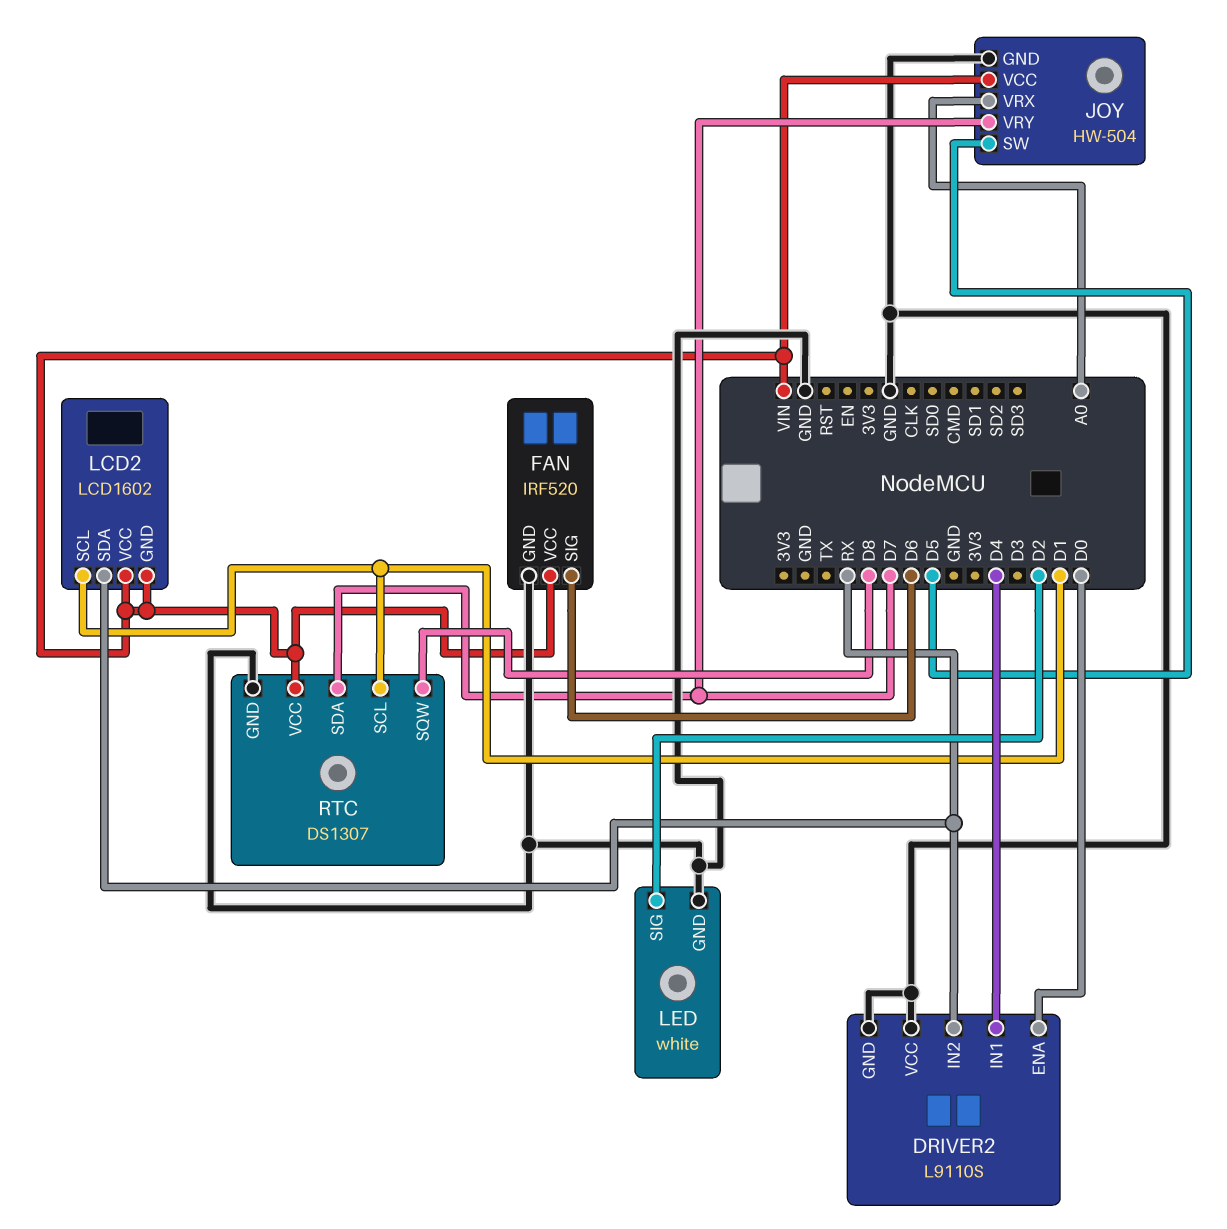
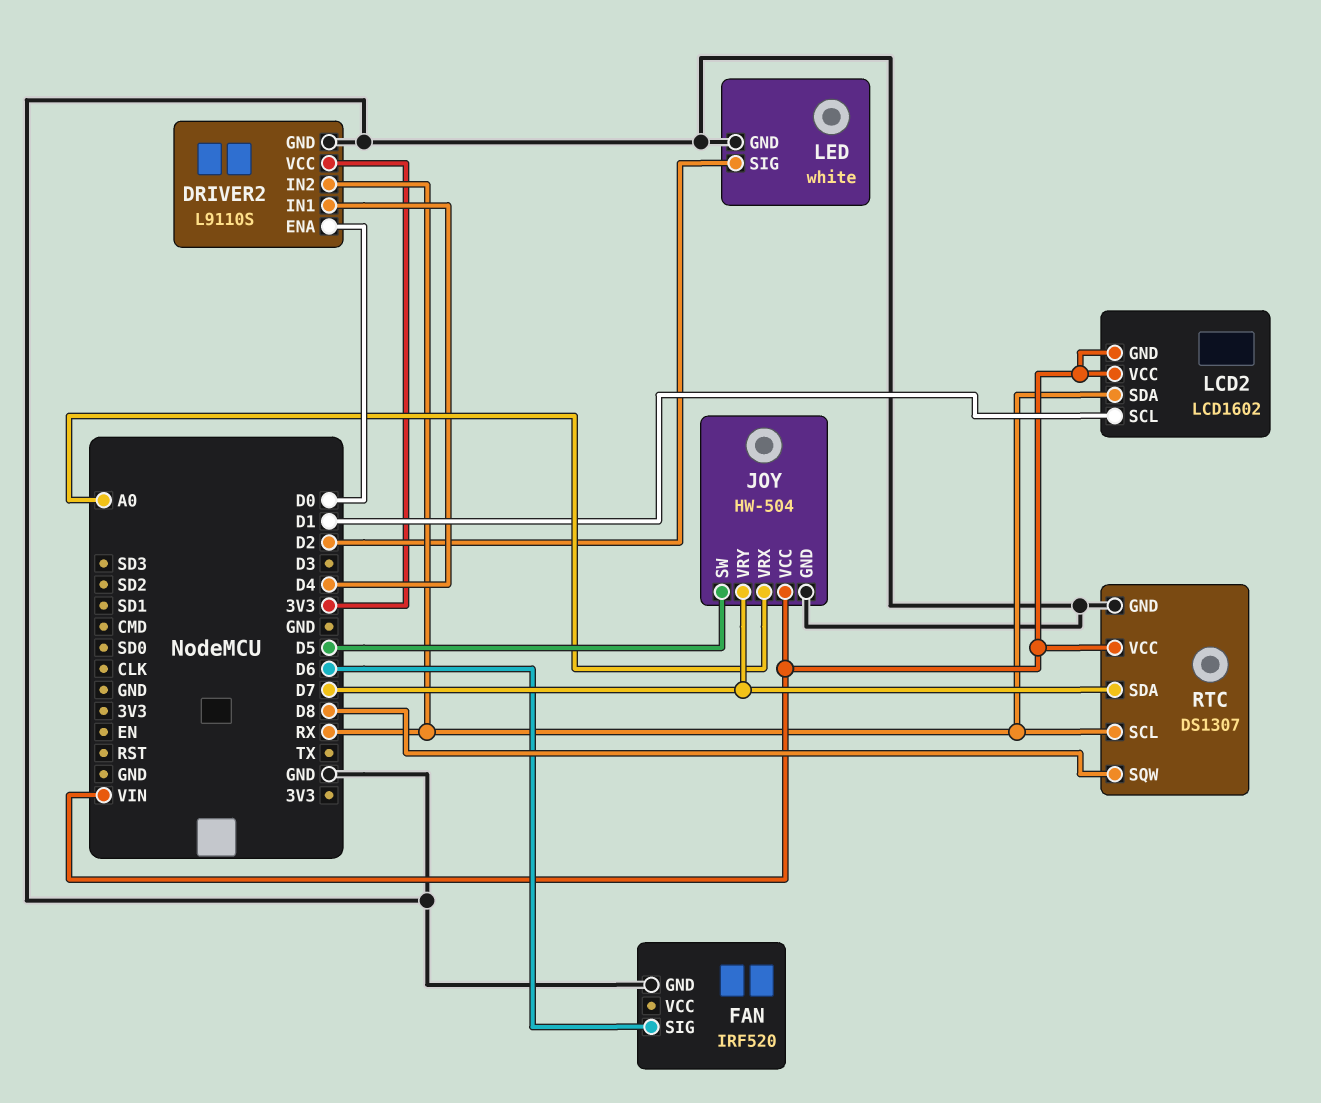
DRIVER2 pin VCC: GND -> 3V3
FAN pin VCC: VIN -> none
RTC pin SCL: D1 -> RX

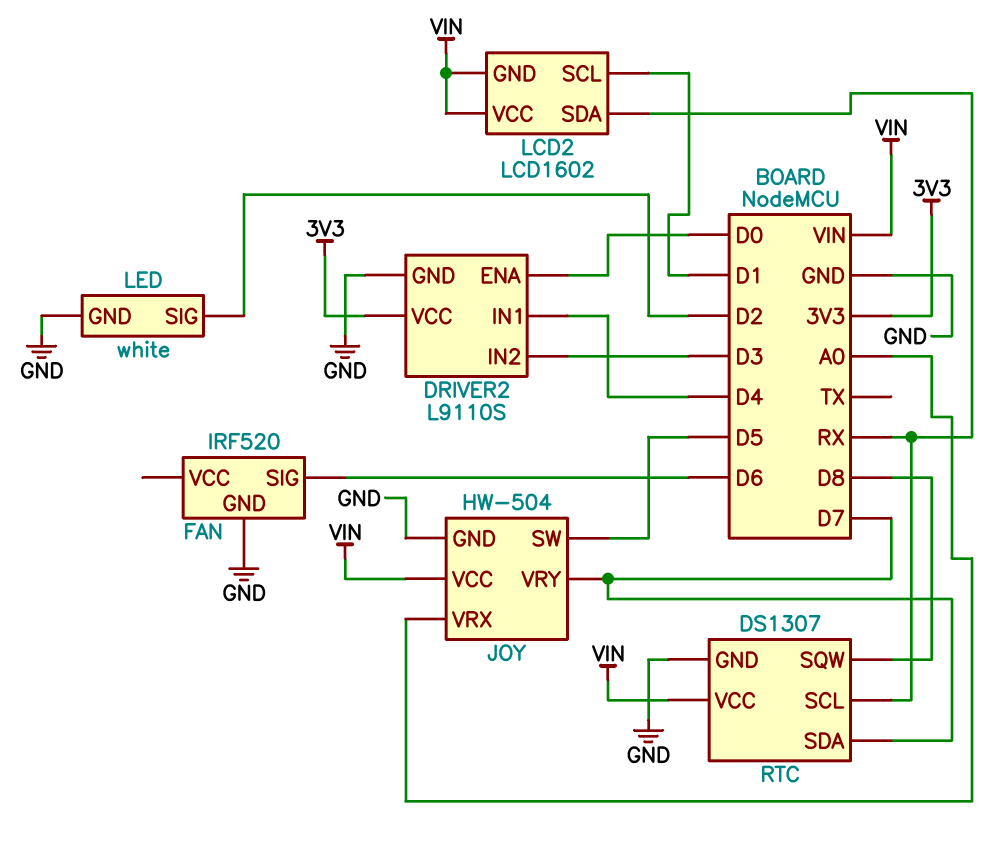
DRIVER2 pin IN2: RX -> D3

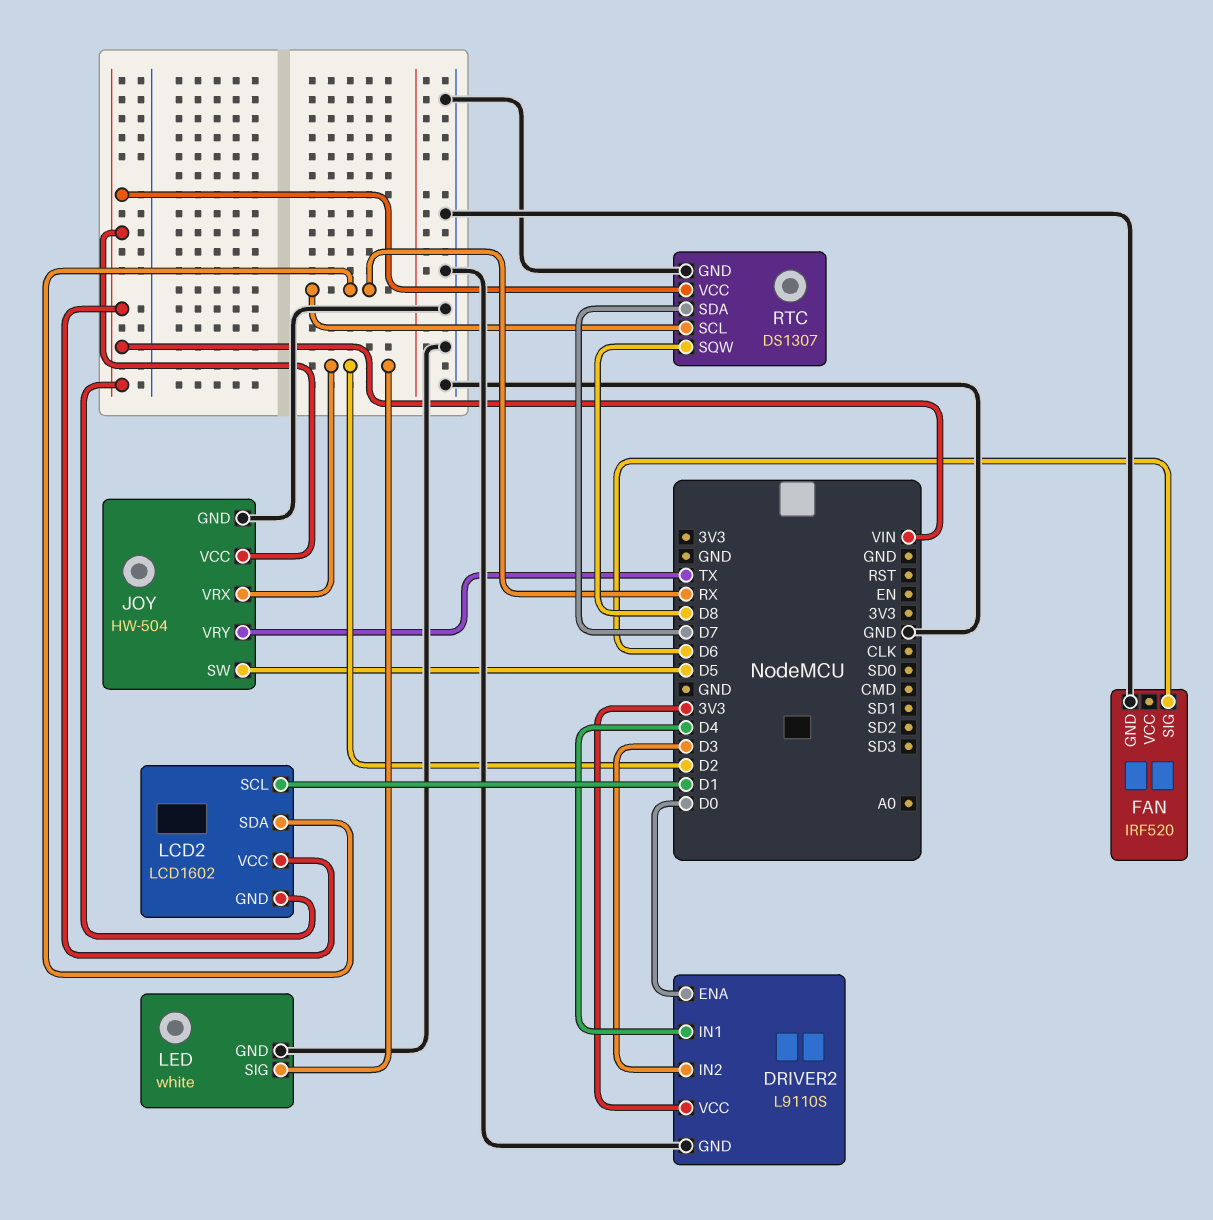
JOY pin VRX: A0 -> D2
JOY pin VRY: D7 -> TX

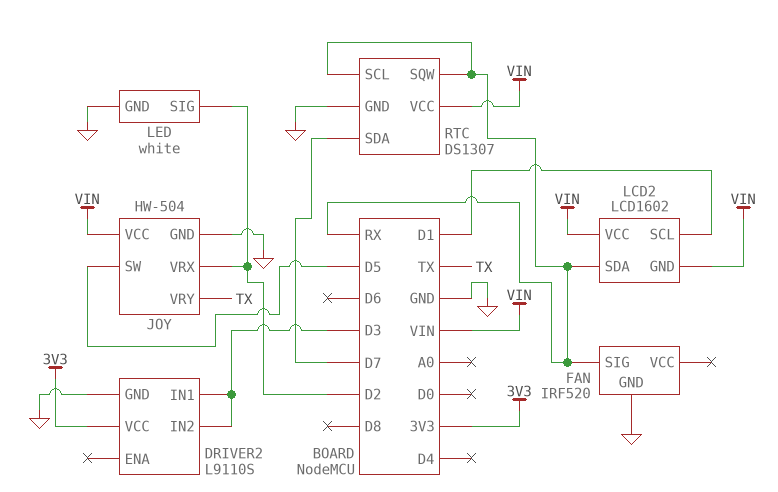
DRIVER2 pin ENA: D0 -> none
DRIVER2 pin IN1: D4 -> D3
FAN pin SIG: D6 -> RX
RTC pin SQW: D8 -> RX

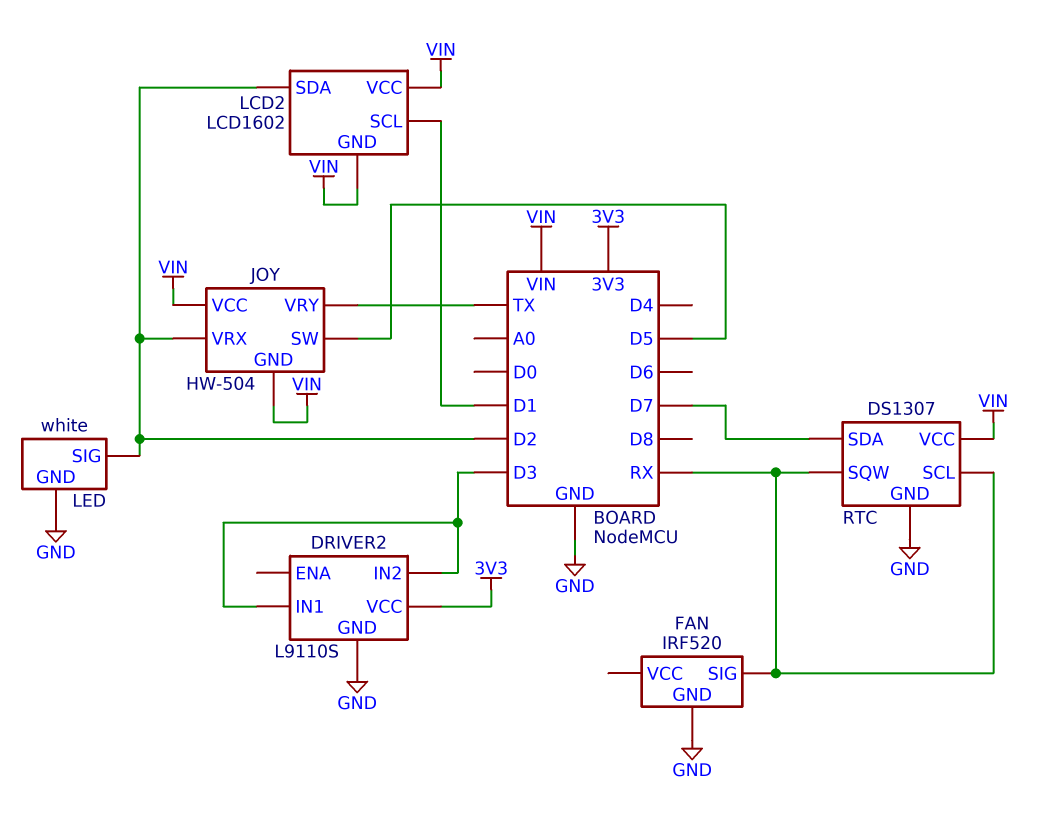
JOY pin GND: GND -> VIN
LCD2 pin SDA: RX -> D2

